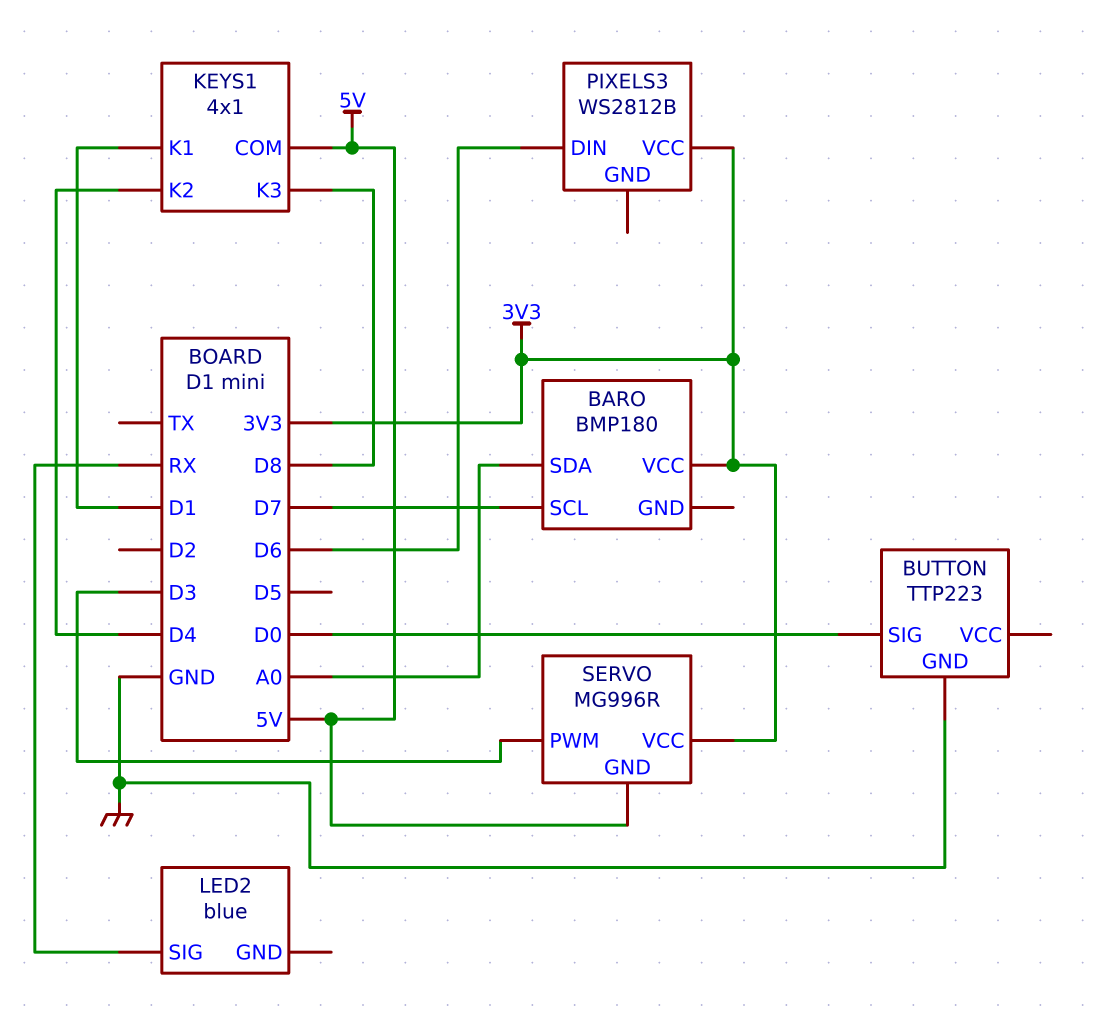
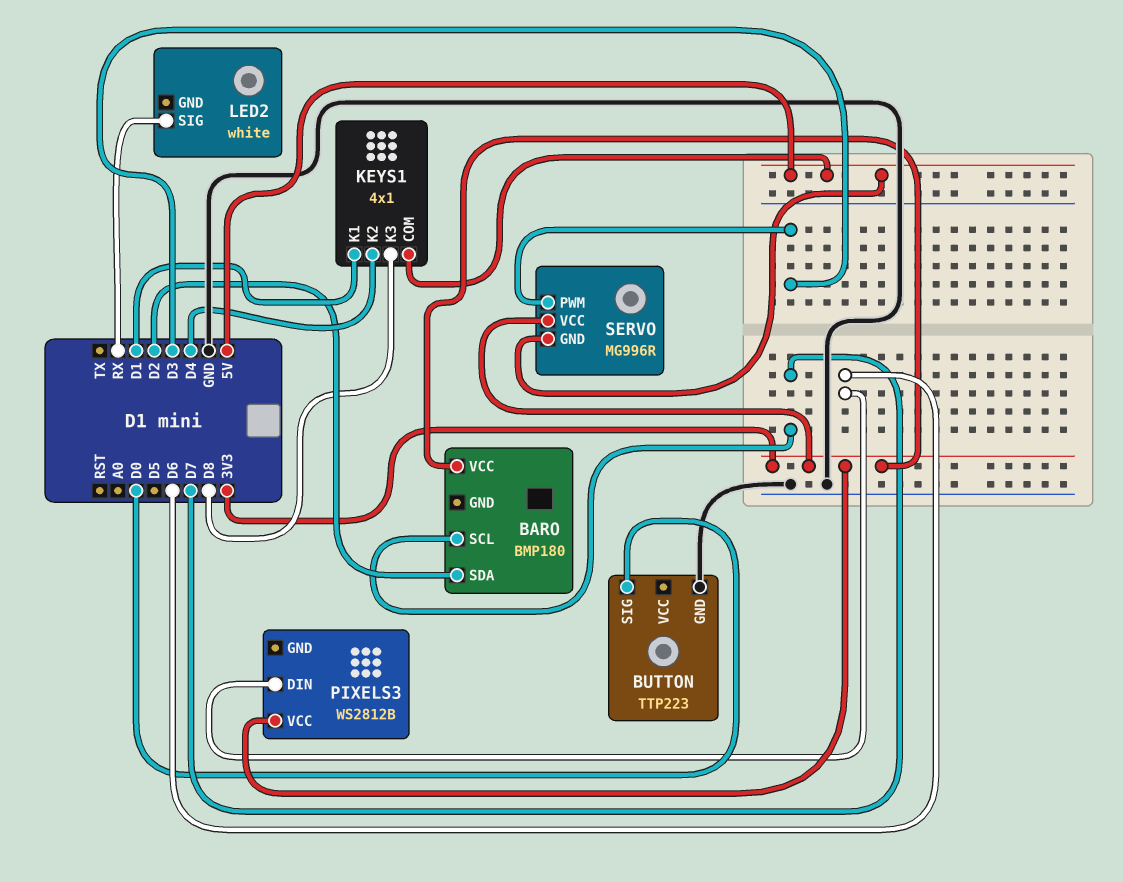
BARO pin SDA: A0 -> D2
LED2: blue -> white

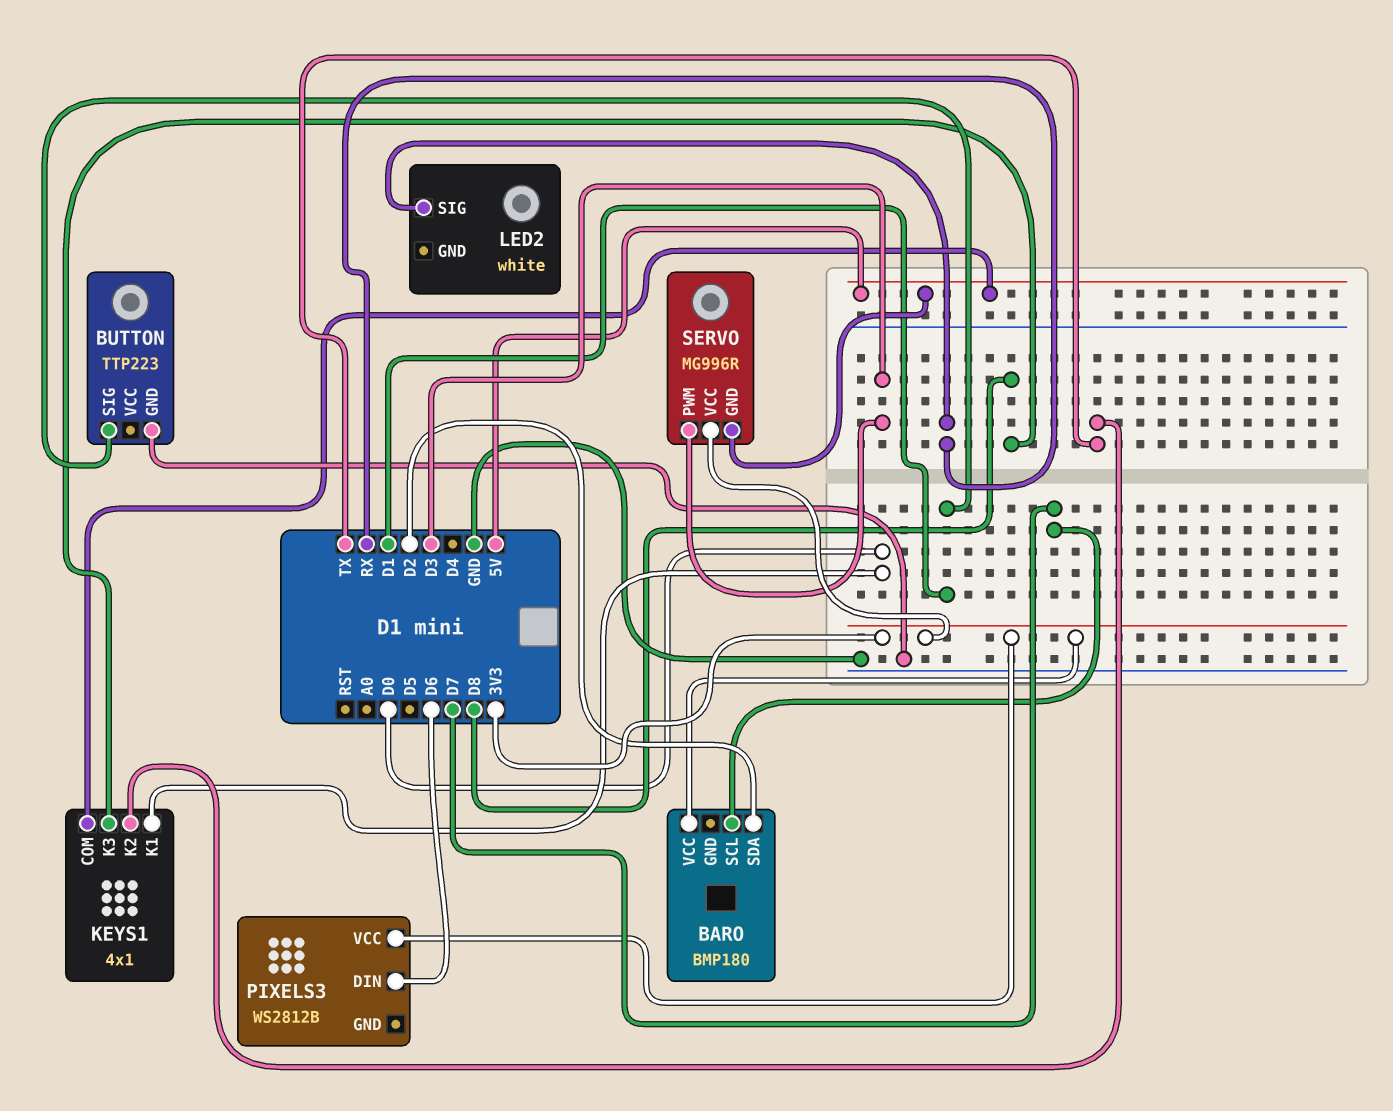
BUTTON pin SIG: D0 -> D1
KEYS1 pin K1: D1 -> D0
KEYS1 pin K2: D4 -> TX

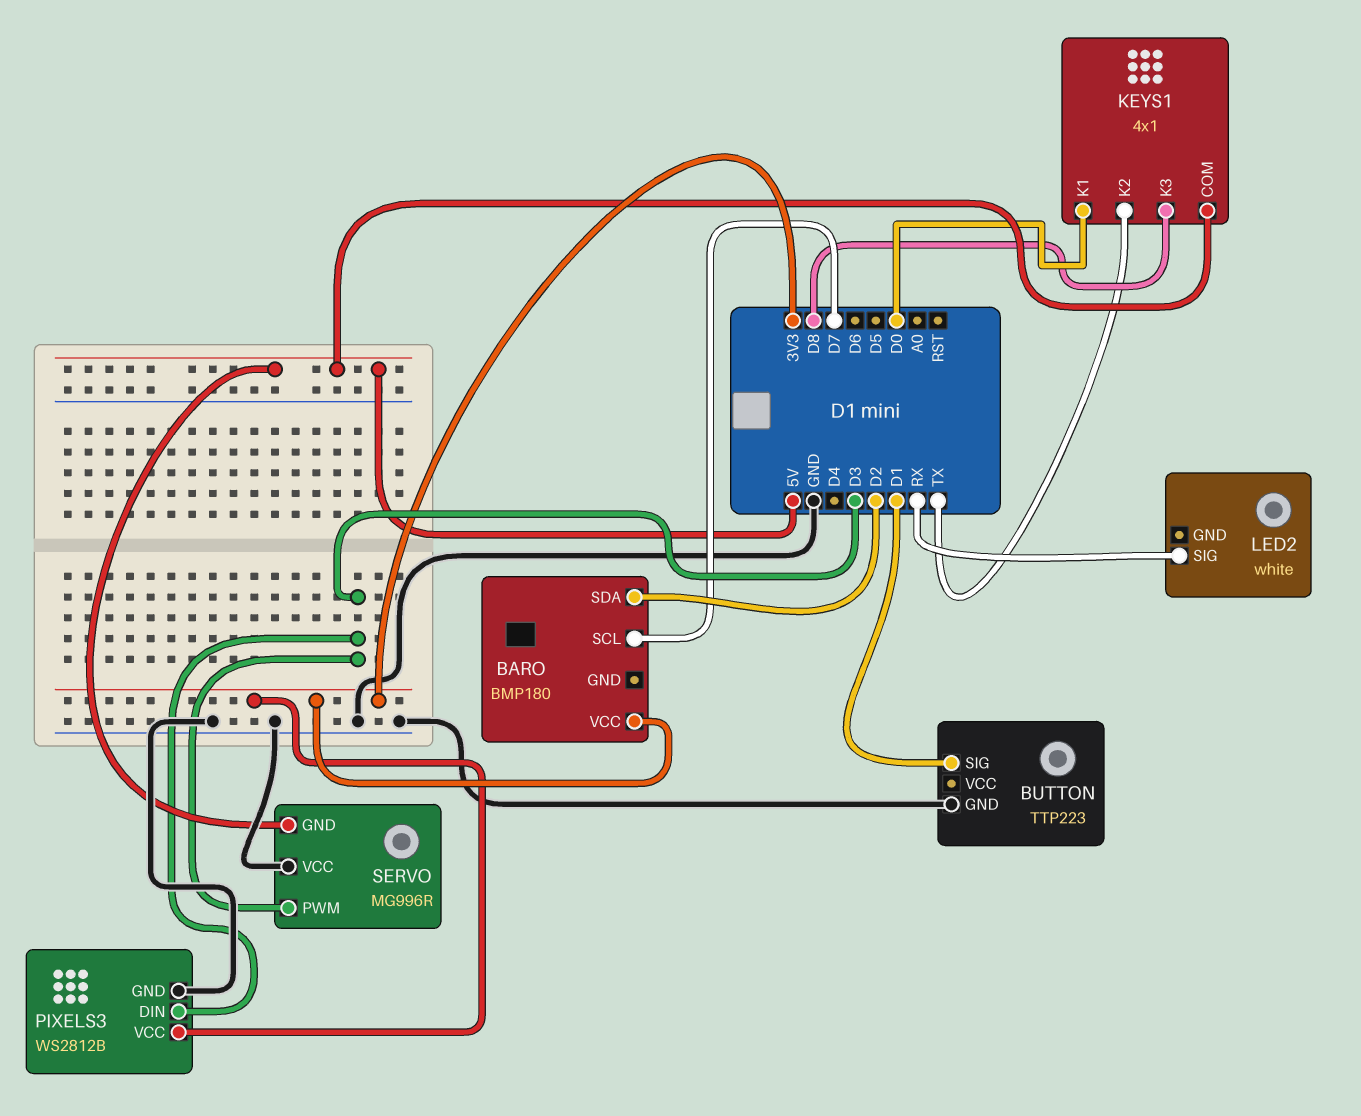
PIXELS3 pin DIN: D6 -> D3
PIXELS3 pin GND: none -> GND
SERVO pin VCC: 3V3 -> GND

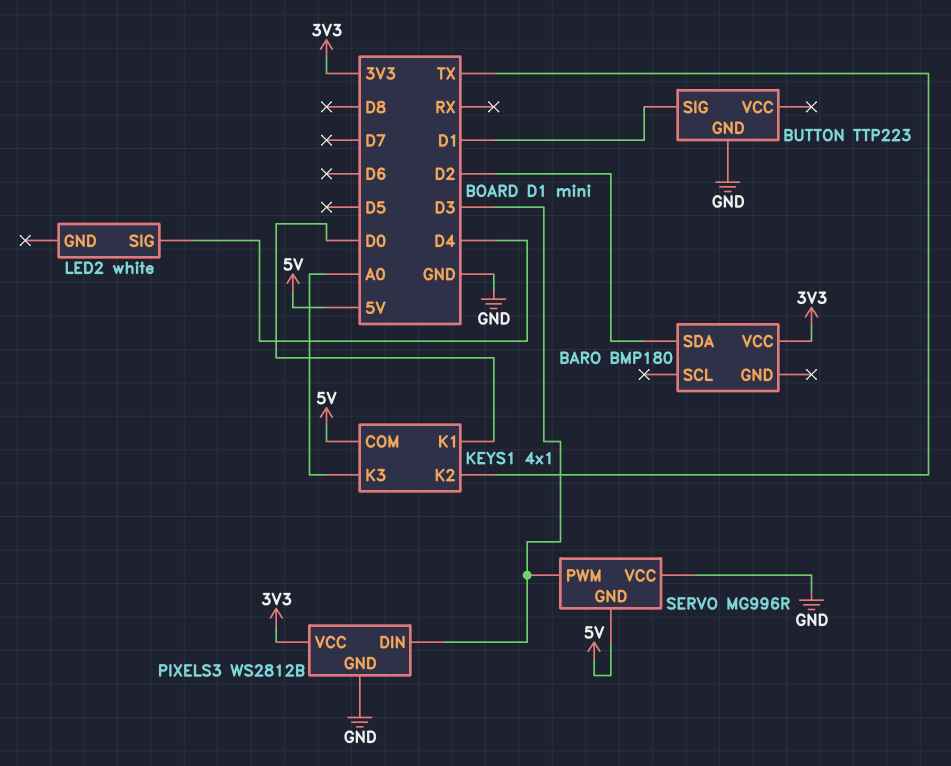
BARO pin SCL: D7 -> none
KEYS1 pin K3: D8 -> A0
LED2 pin SIG: RX -> D4

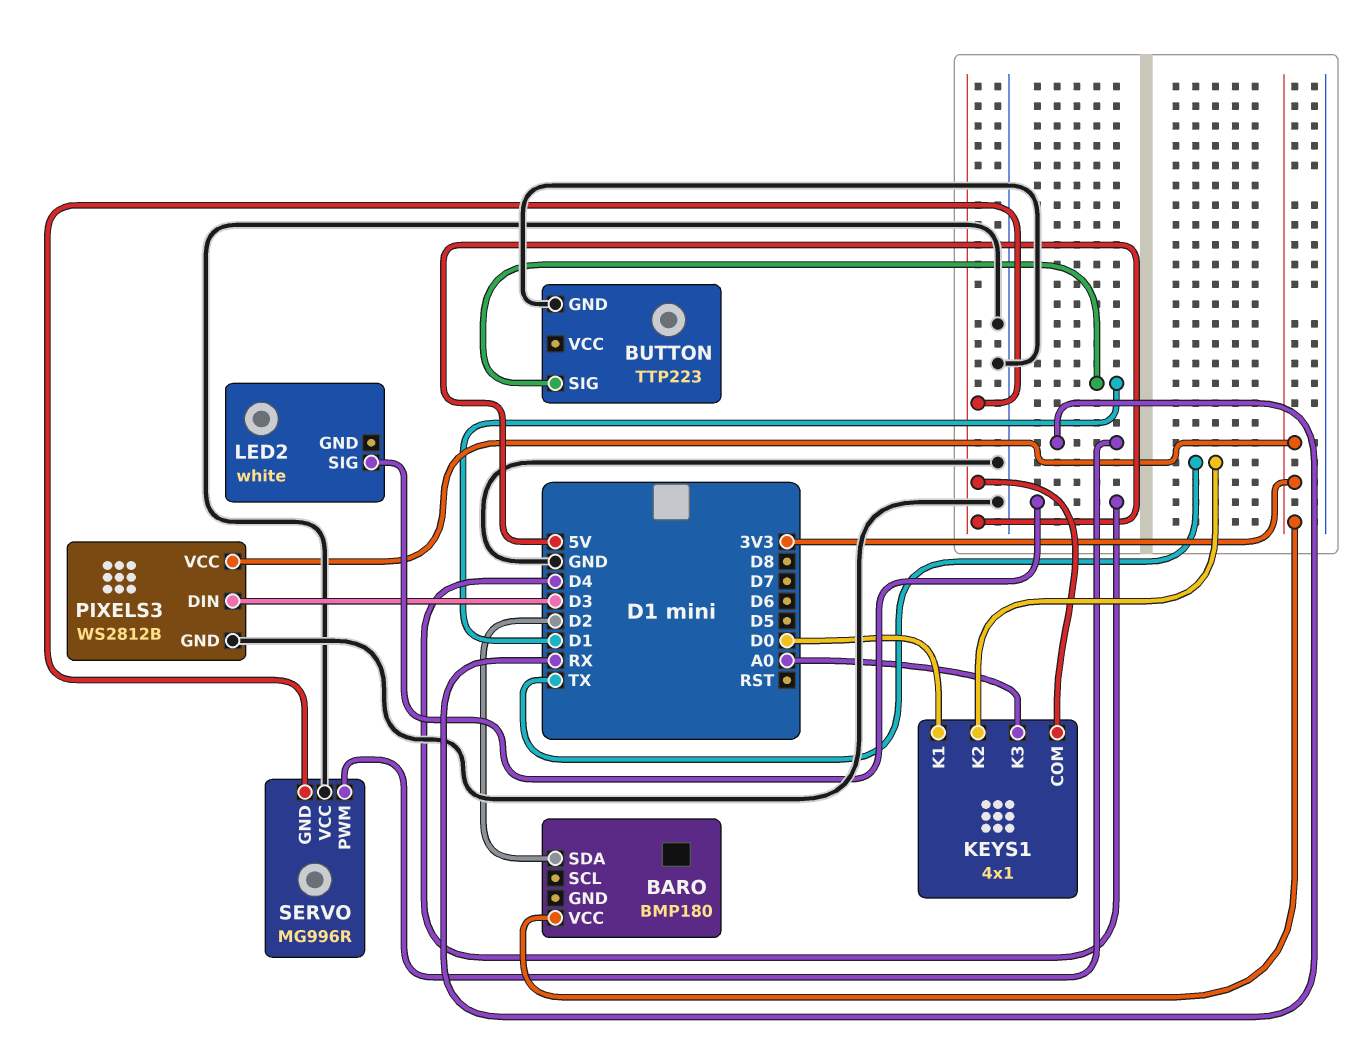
SERVO pin PWM: D3 -> RX

